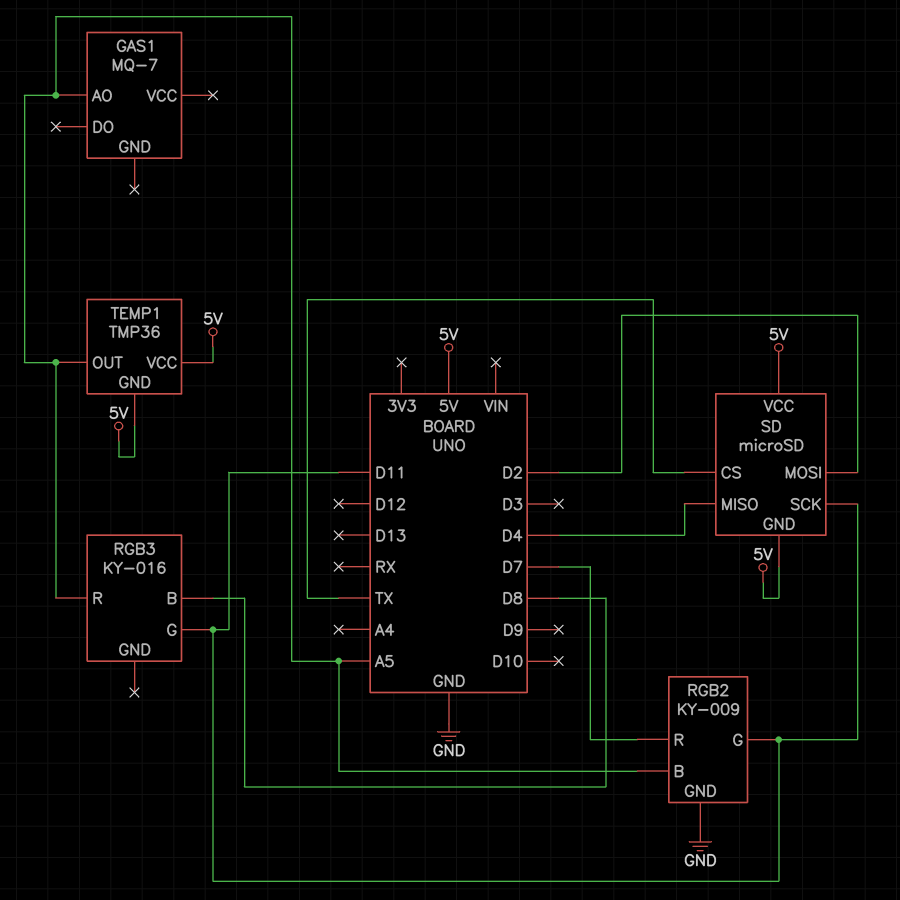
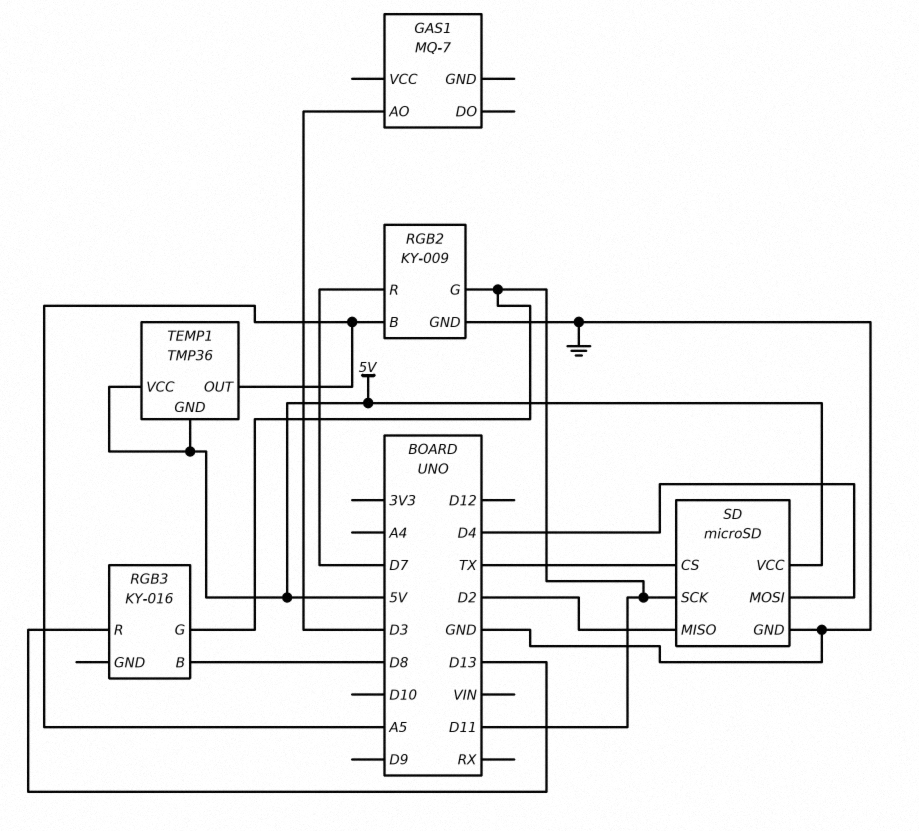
GAS1 pin AO: A5 -> D3
RGB3 pin R: A5 -> D13
SD pin GND: 5V -> GND
SD pin MISO: D4 -> D2
SD pin MOSI: D2 -> D4

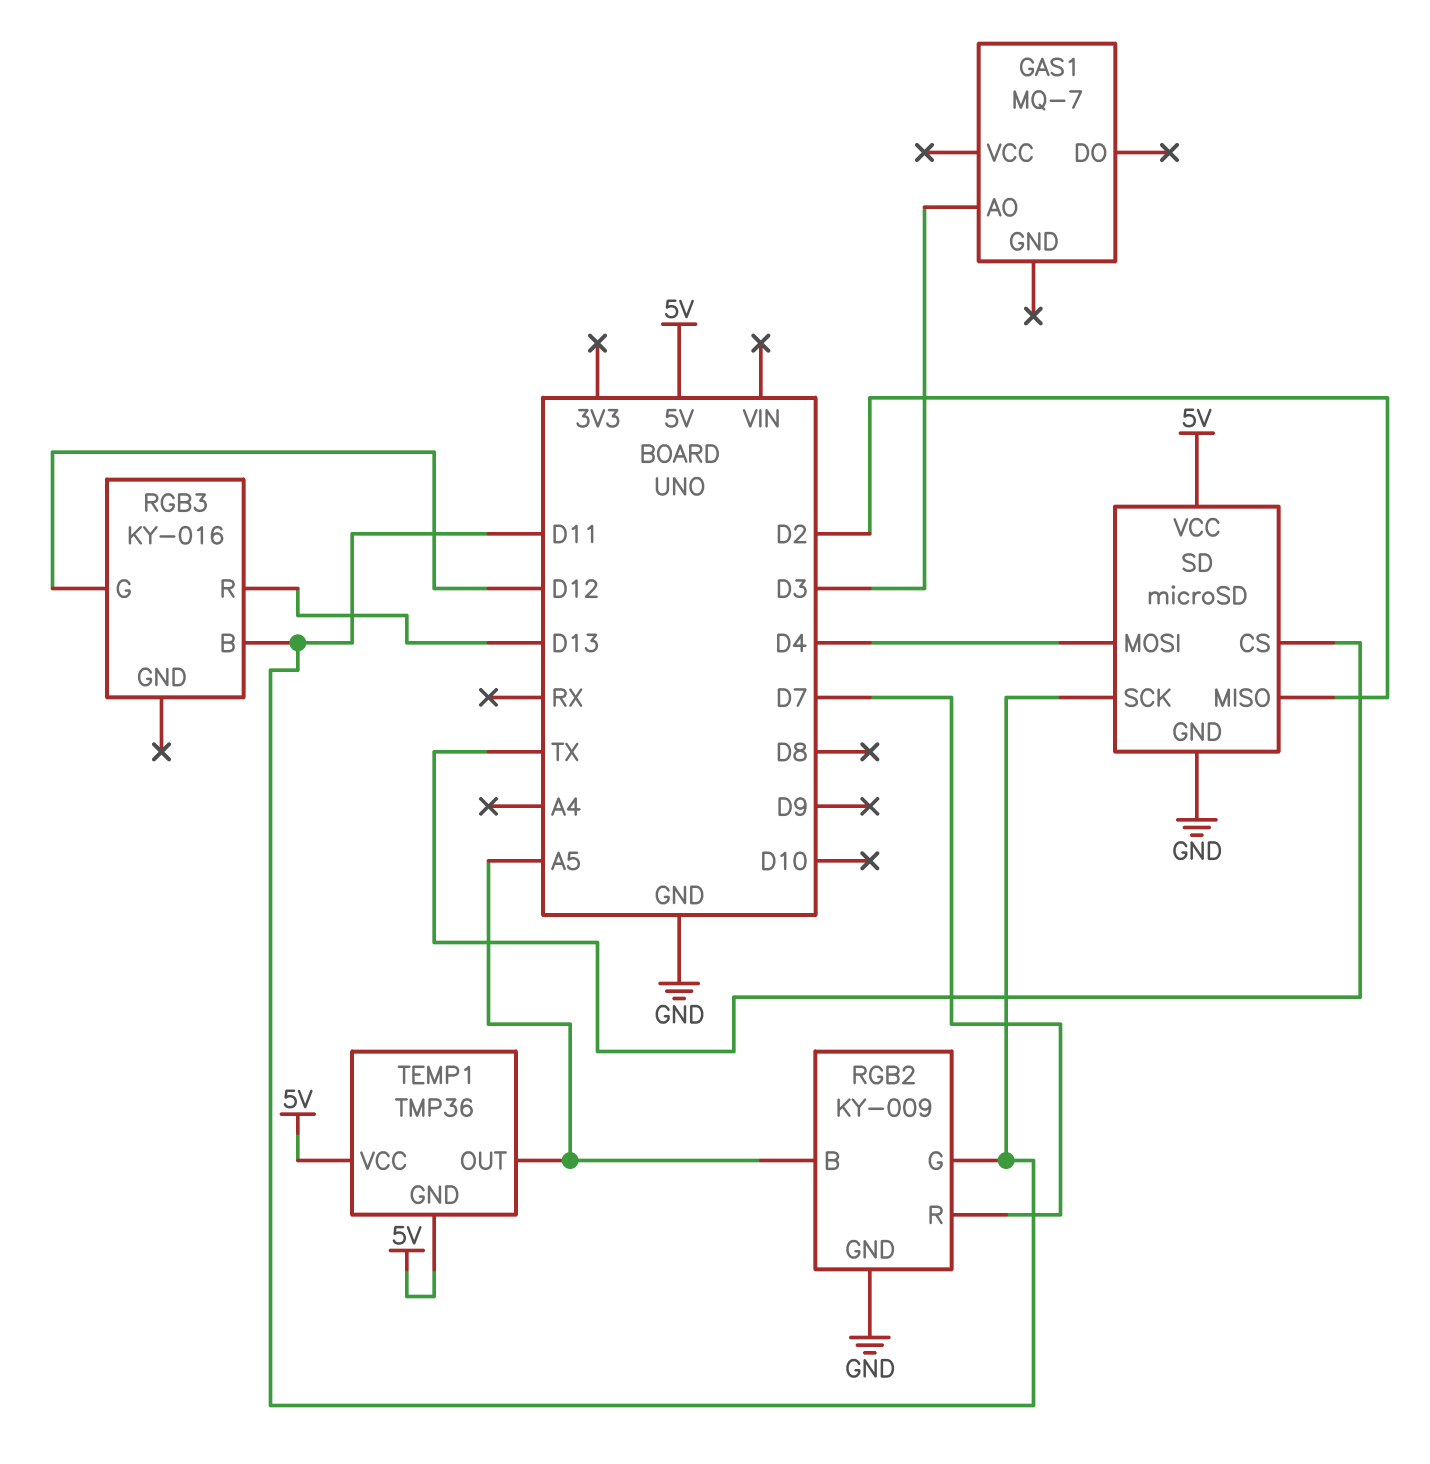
RGB3 pin B: D8 -> D11
RGB3 pin G: D11 -> D12

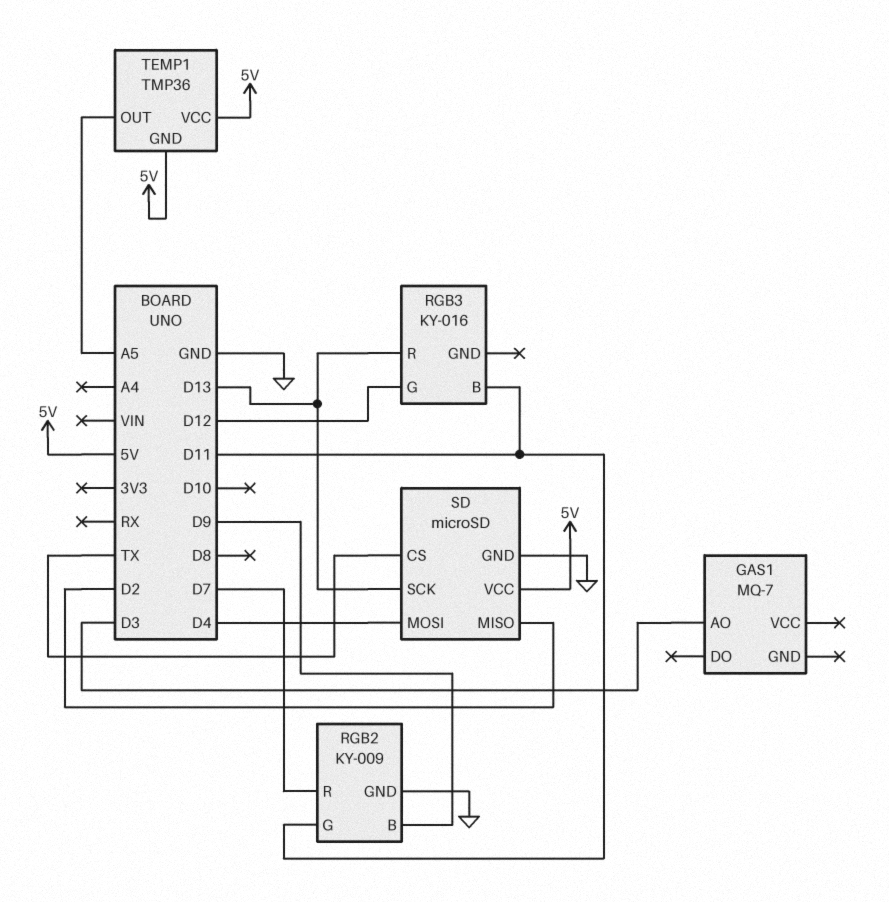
RGB2 pin B: A5 -> D9
SD pin SCK: D11 -> D13

